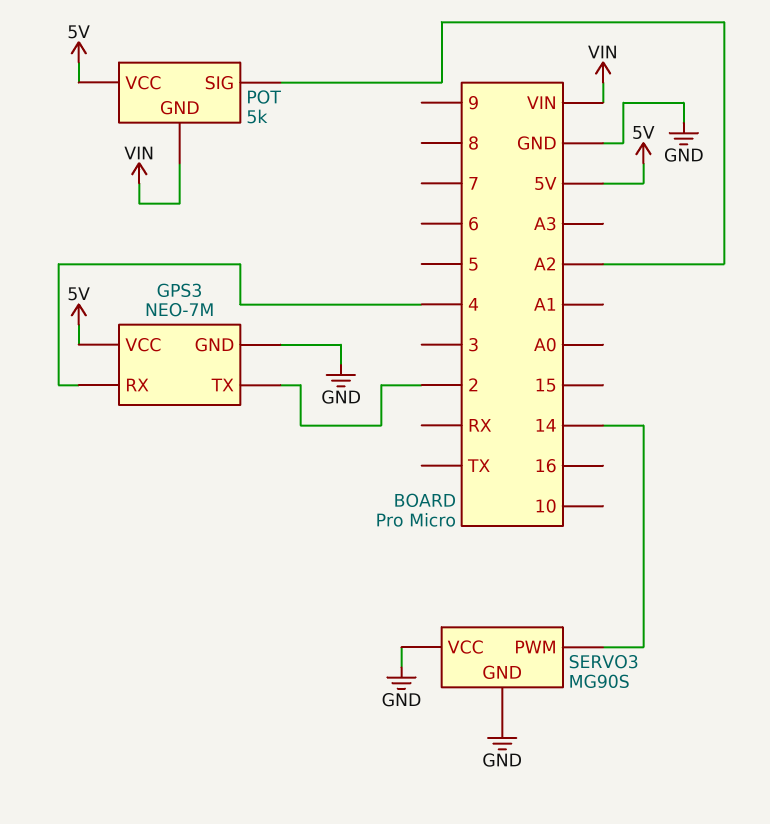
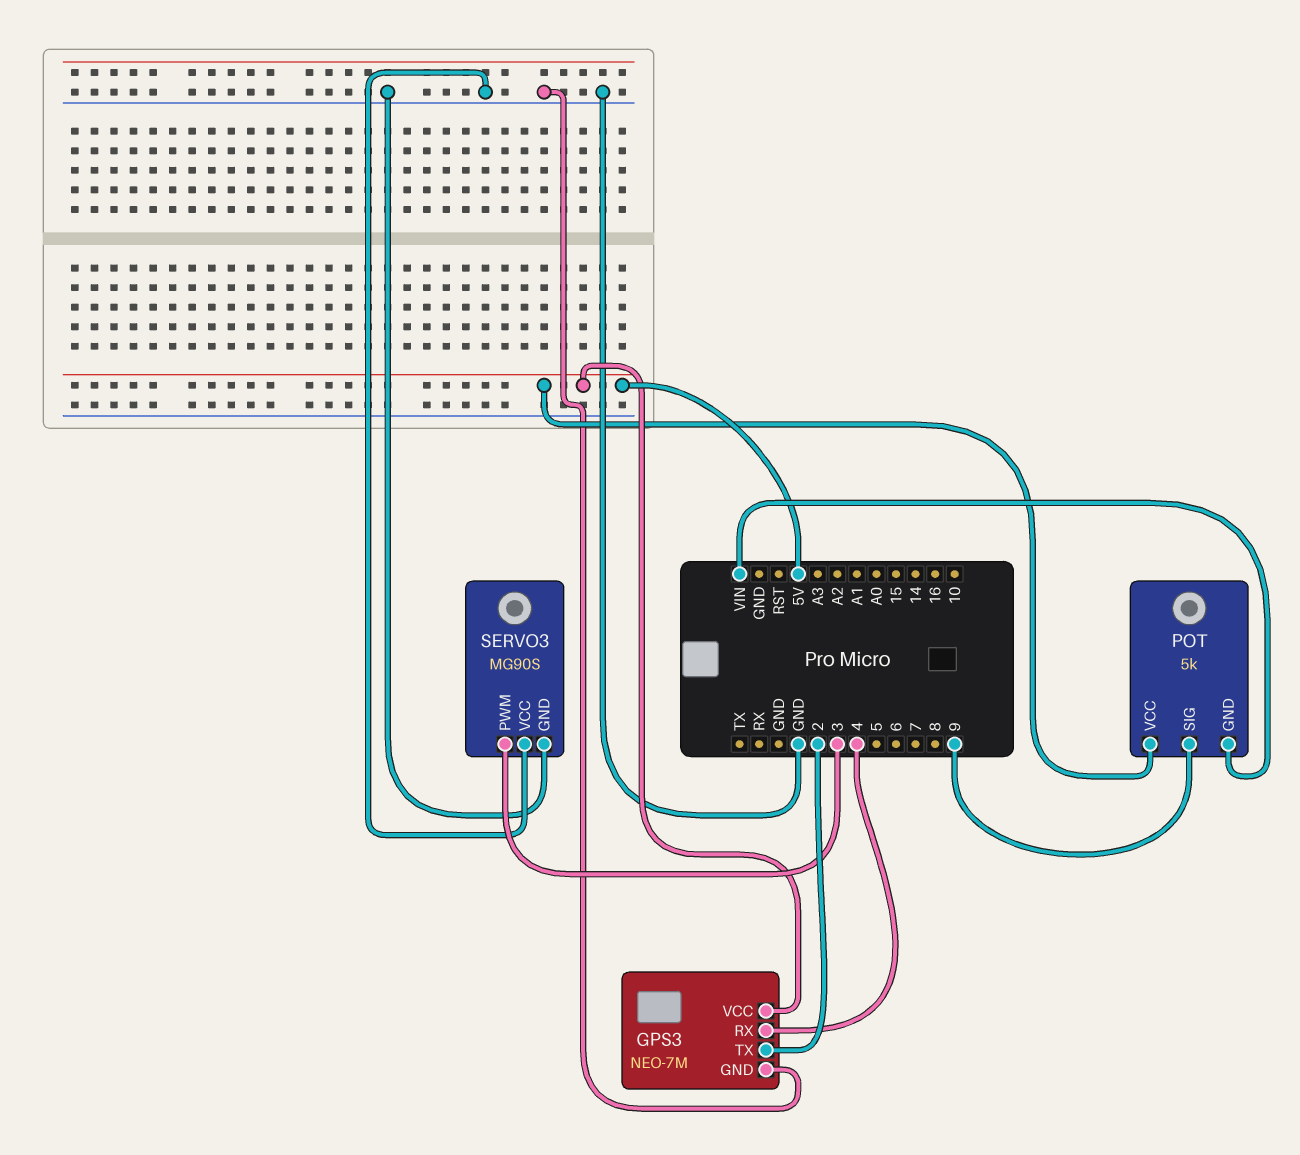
POT pin SIG: A2 -> 9
SERVO3 pin PWM: 14 -> 3

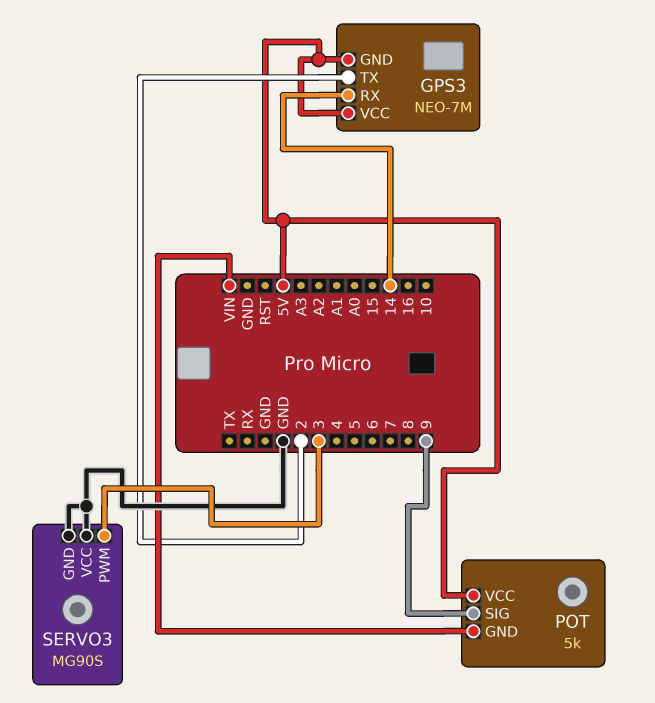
GPS3 pin GND: GND -> 5V
GPS3 pin RX: 4 -> 14

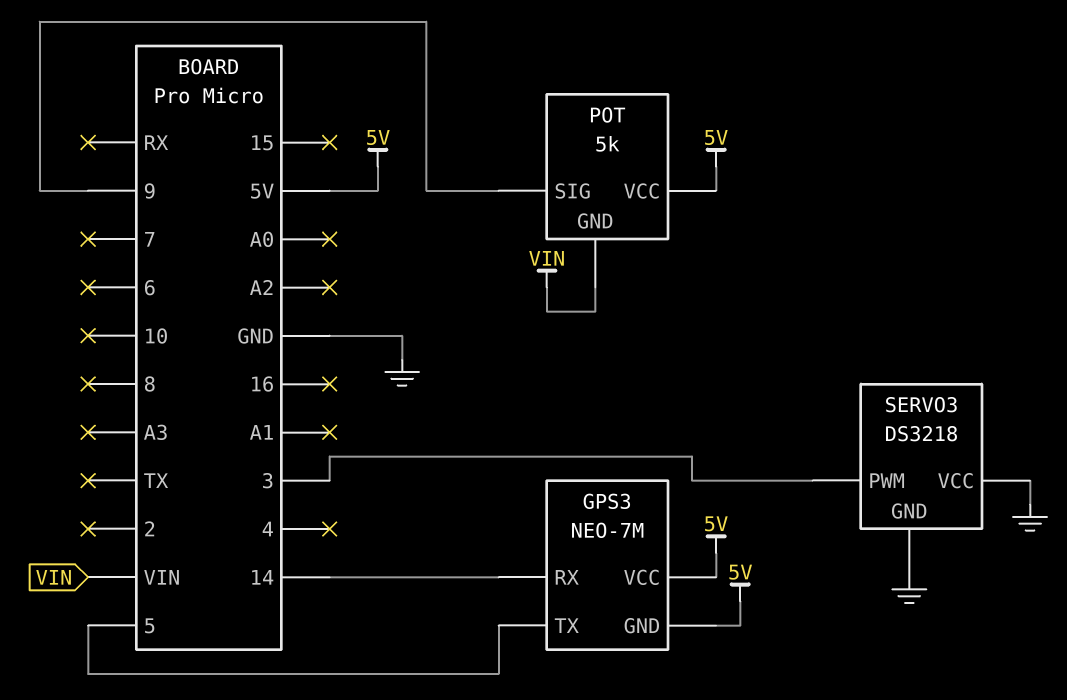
GPS3 pin TX: 2 -> 5
SERVO3: MG90S -> DS3218

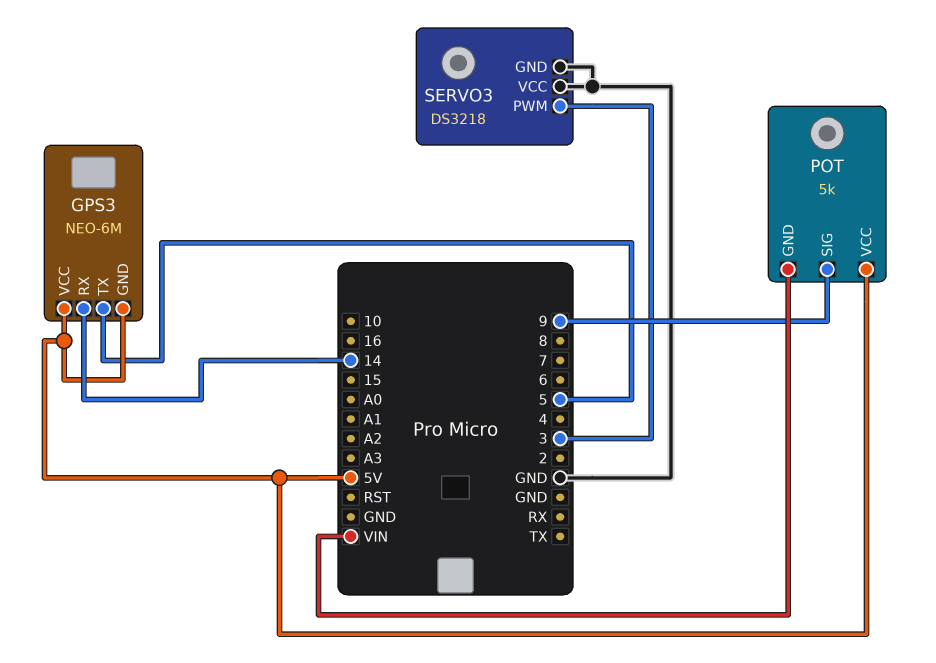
GPS3: NEO-7M -> NEO-6M

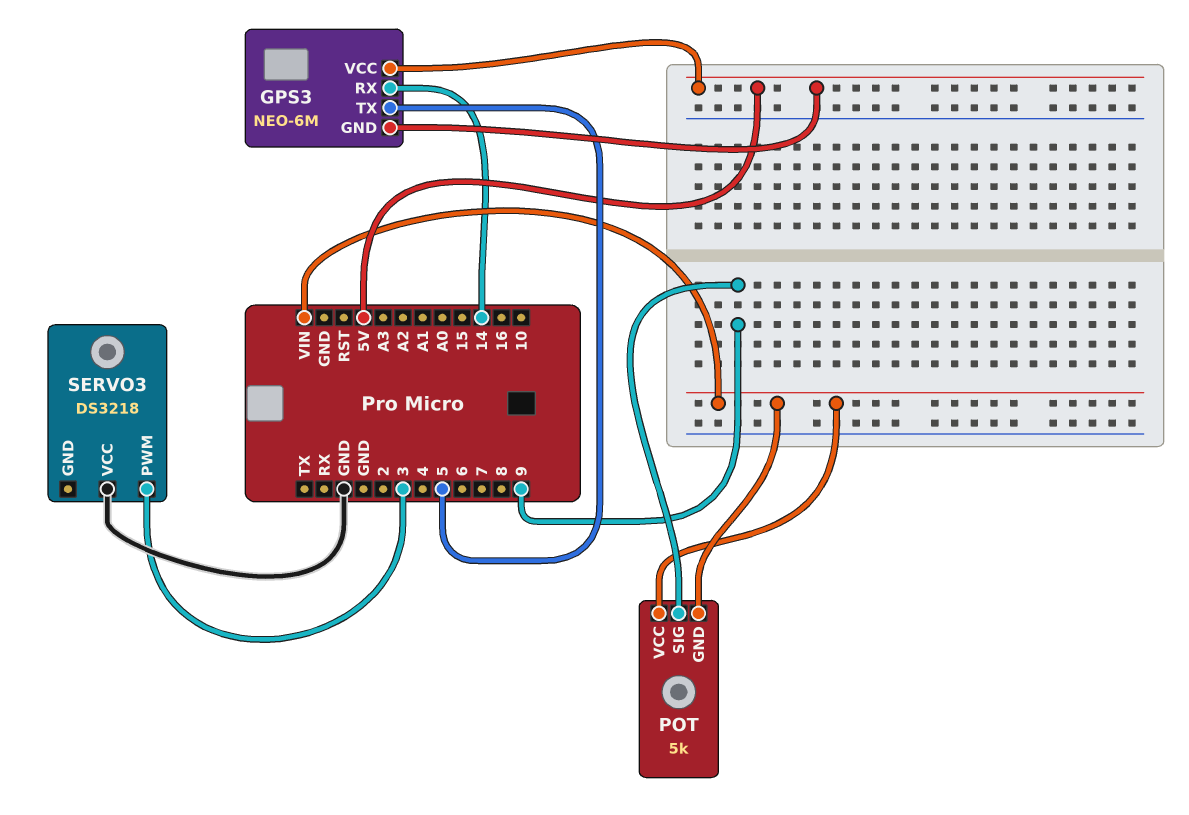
POT pin VCC: 5V -> VIN
SERVO3 pin GND: GND -> none

